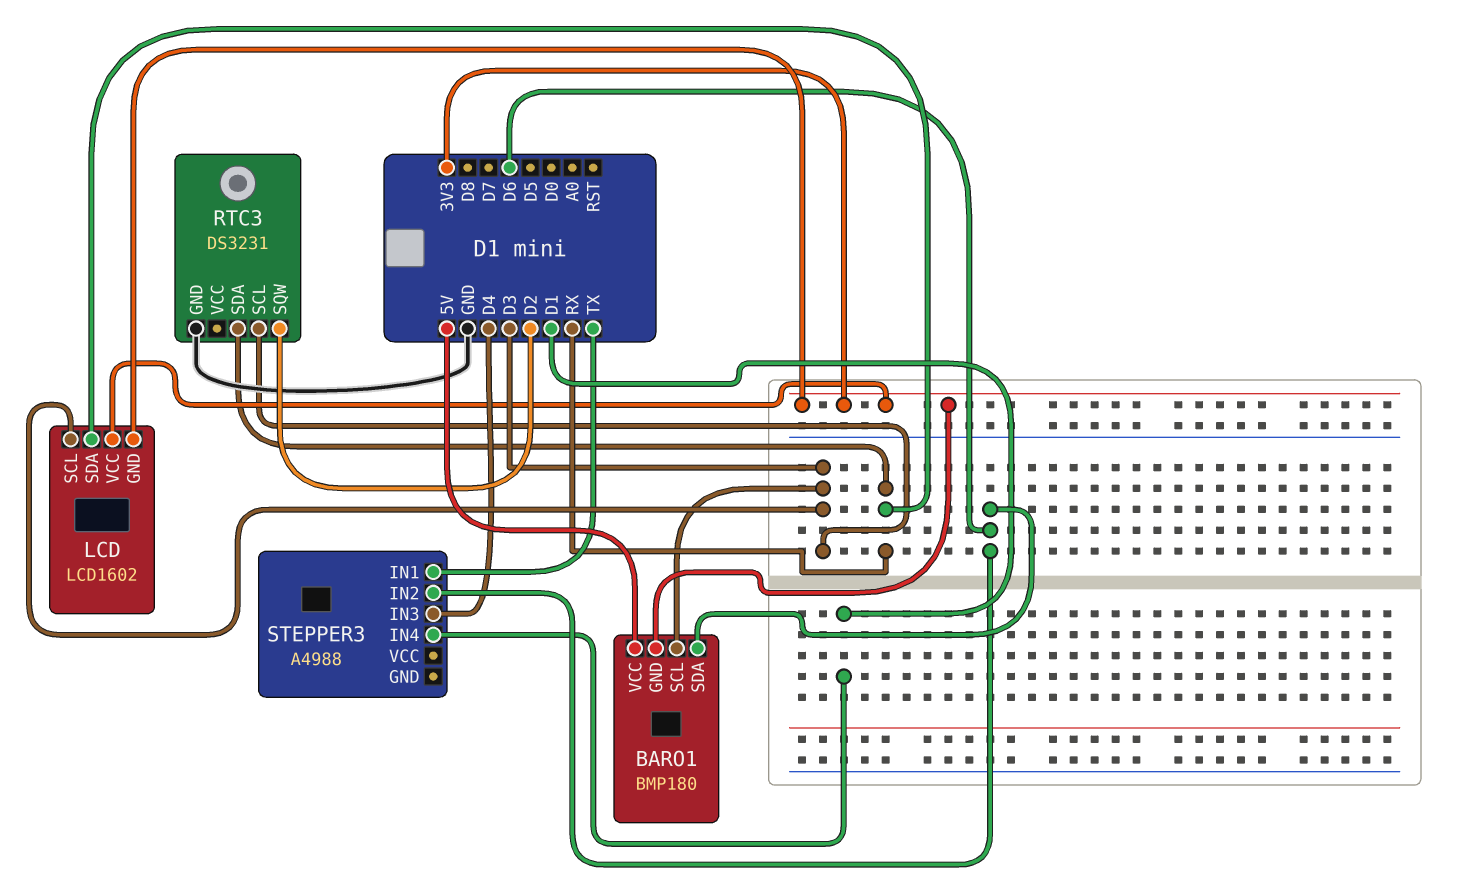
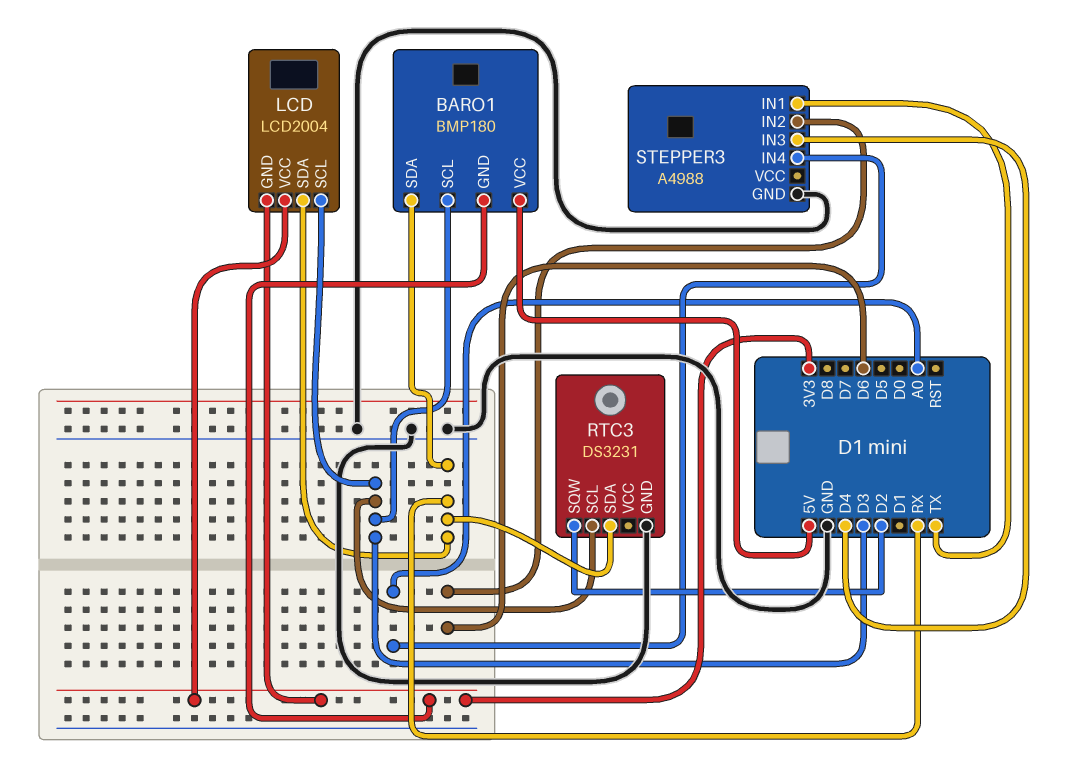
BARO1 pin SDA: D6 -> RX
LCD: LCD1602 -> LCD2004
STEPPER3 pin GND: none -> GND
STEPPER3 pin IN4: D1 -> A0

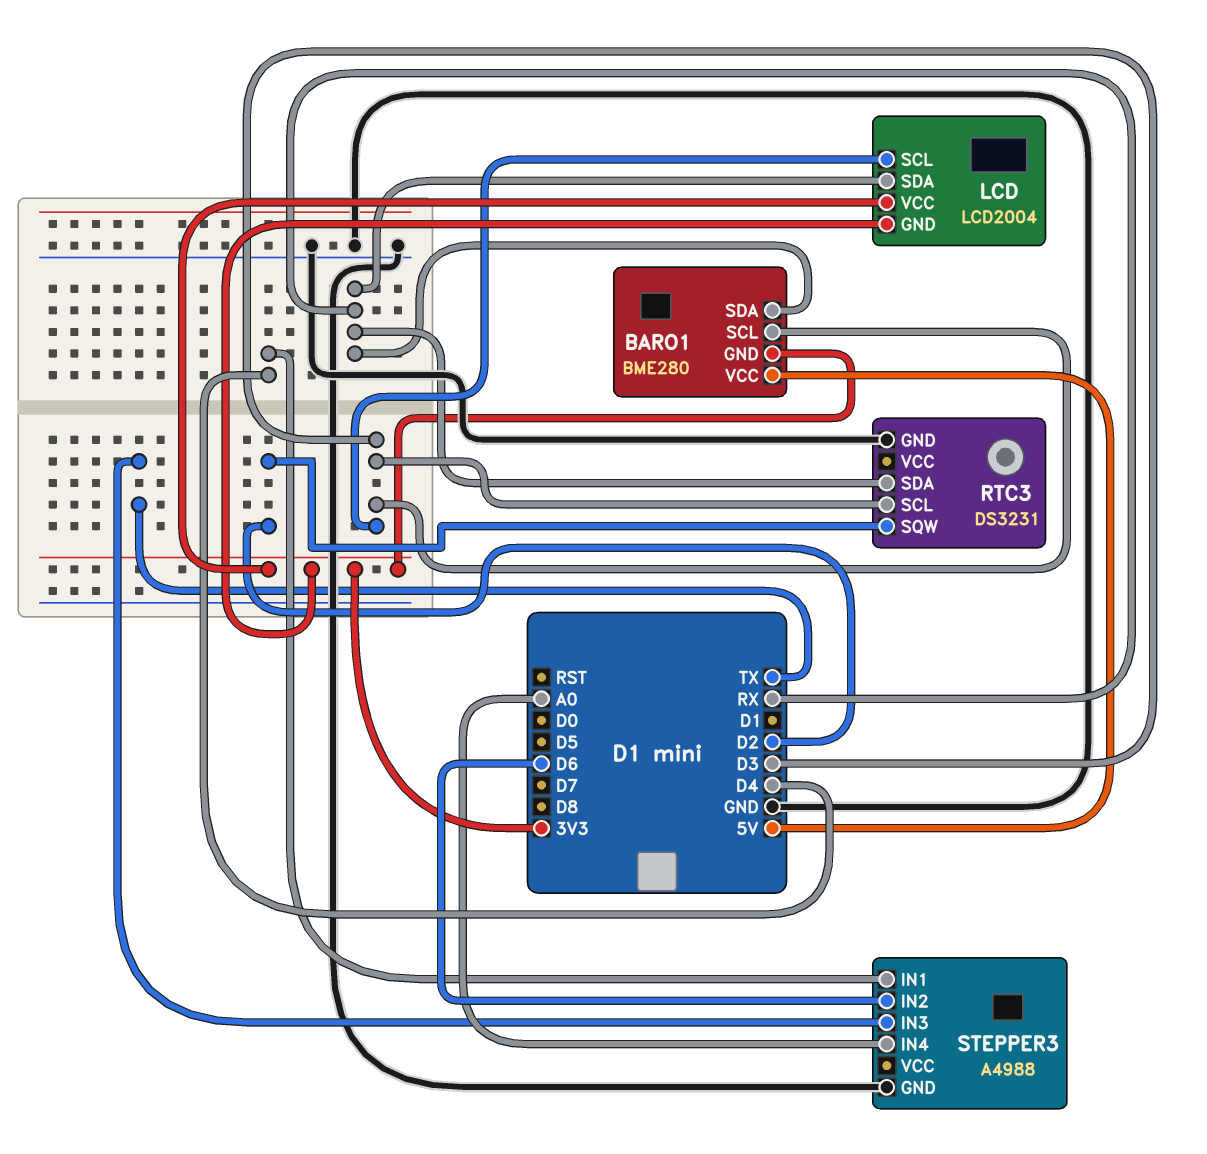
BARO1: BMP180 -> BME280
STEPPER3 pin IN1: TX -> D4
STEPPER3 pin IN3: D4 -> TX

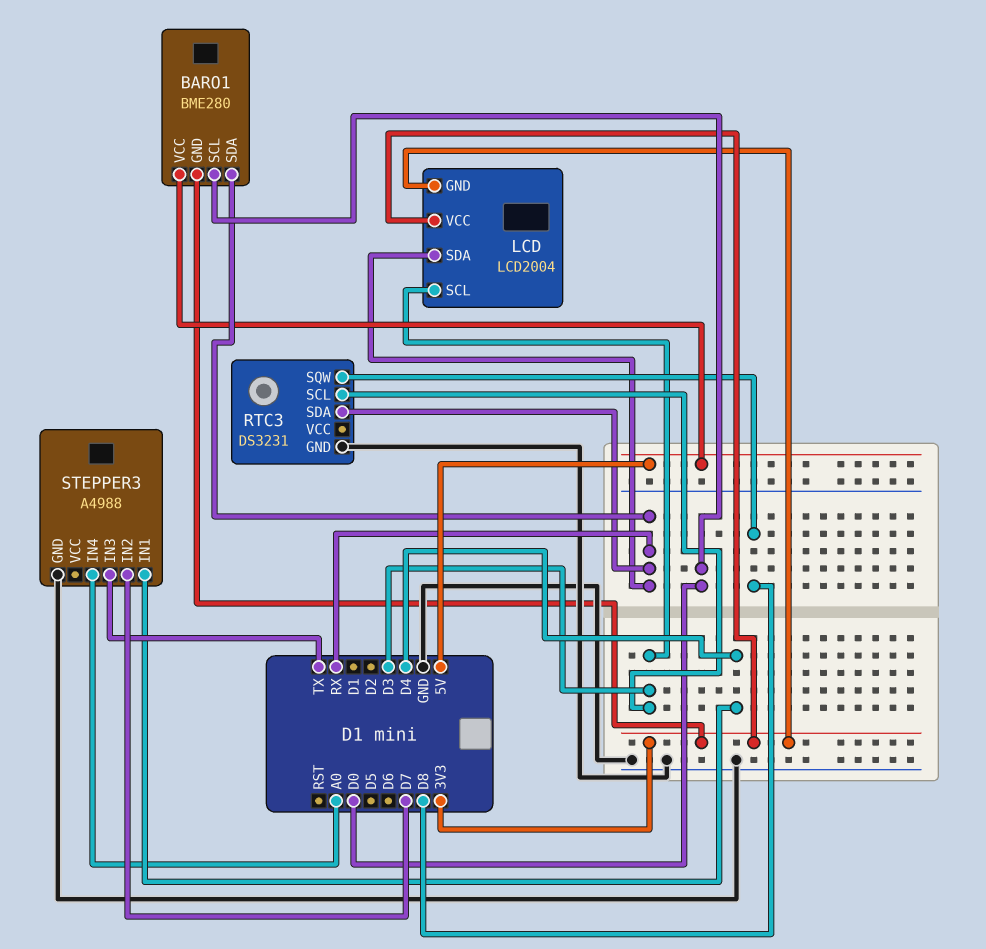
BARO1 pin SCL: D3 -> D0
RTC3 pin SQW: D2 -> D8
STEPPER3 pin IN2: D6 -> D7

